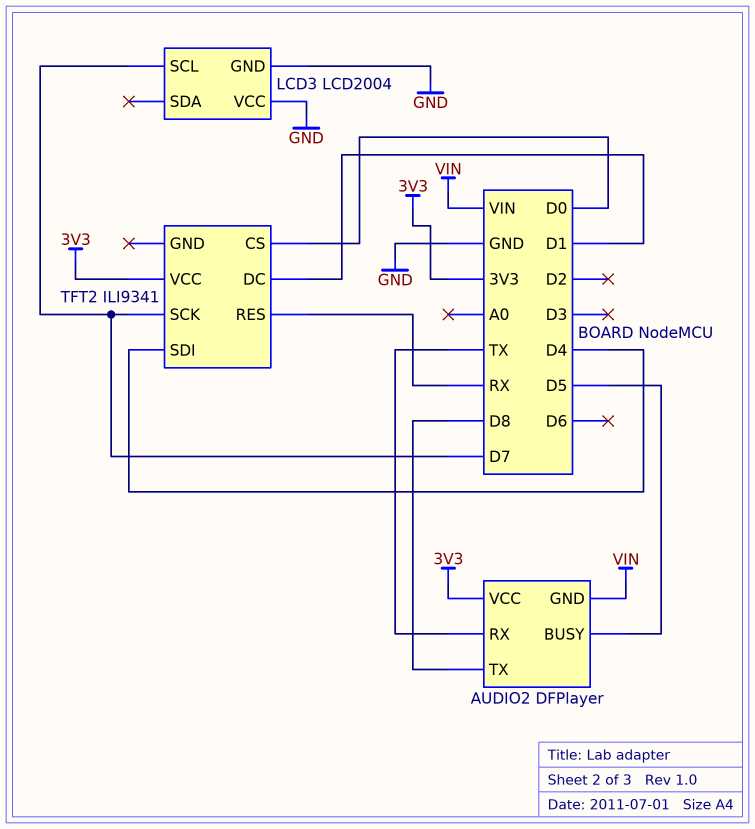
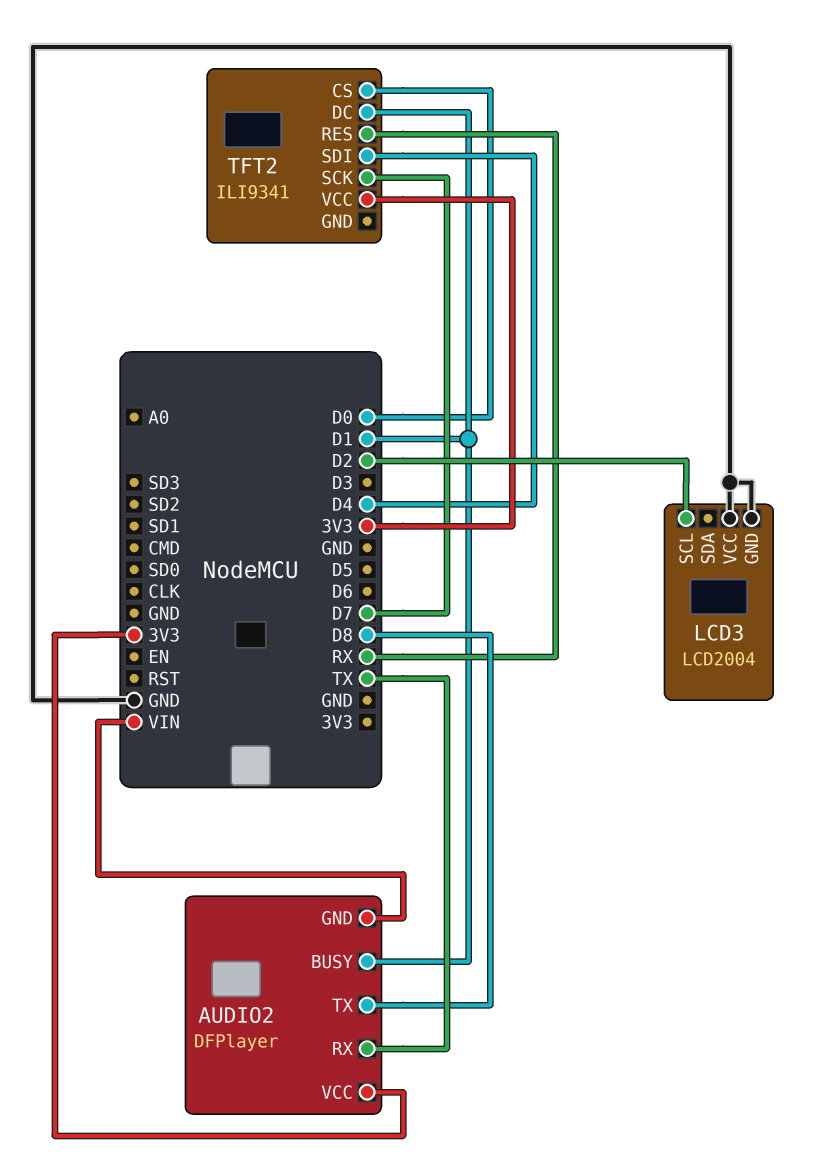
AUDIO2 pin BUSY: D5 -> D1
LCD3 pin SCL: D7 -> D2

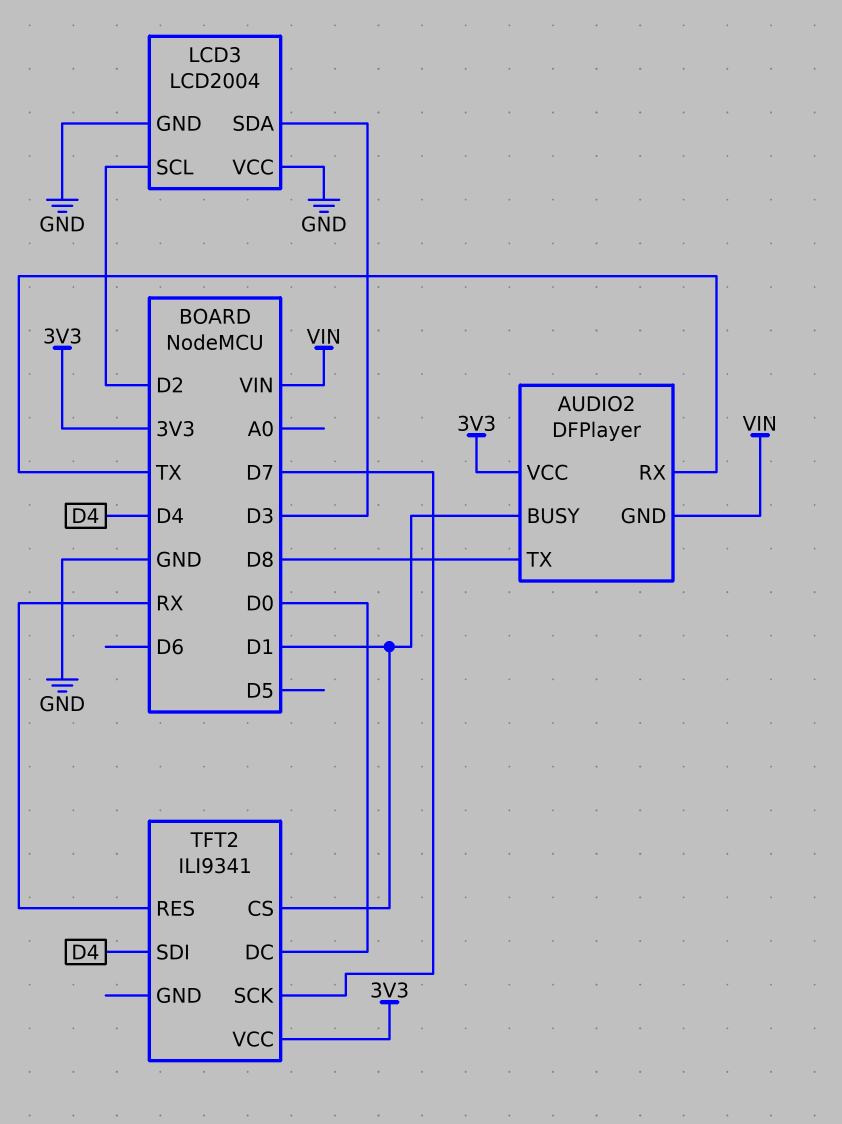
LCD3 pin SDA: none -> D3
TFT2 pin CS: D0 -> D1
TFT2 pin DC: D1 -> D0

